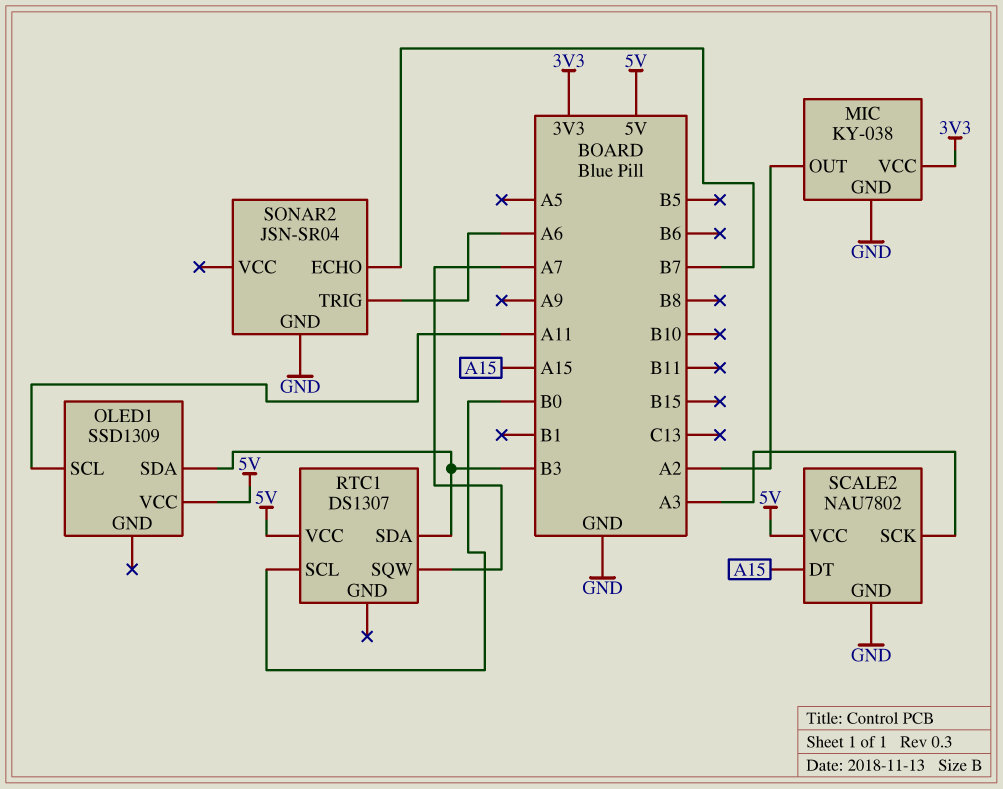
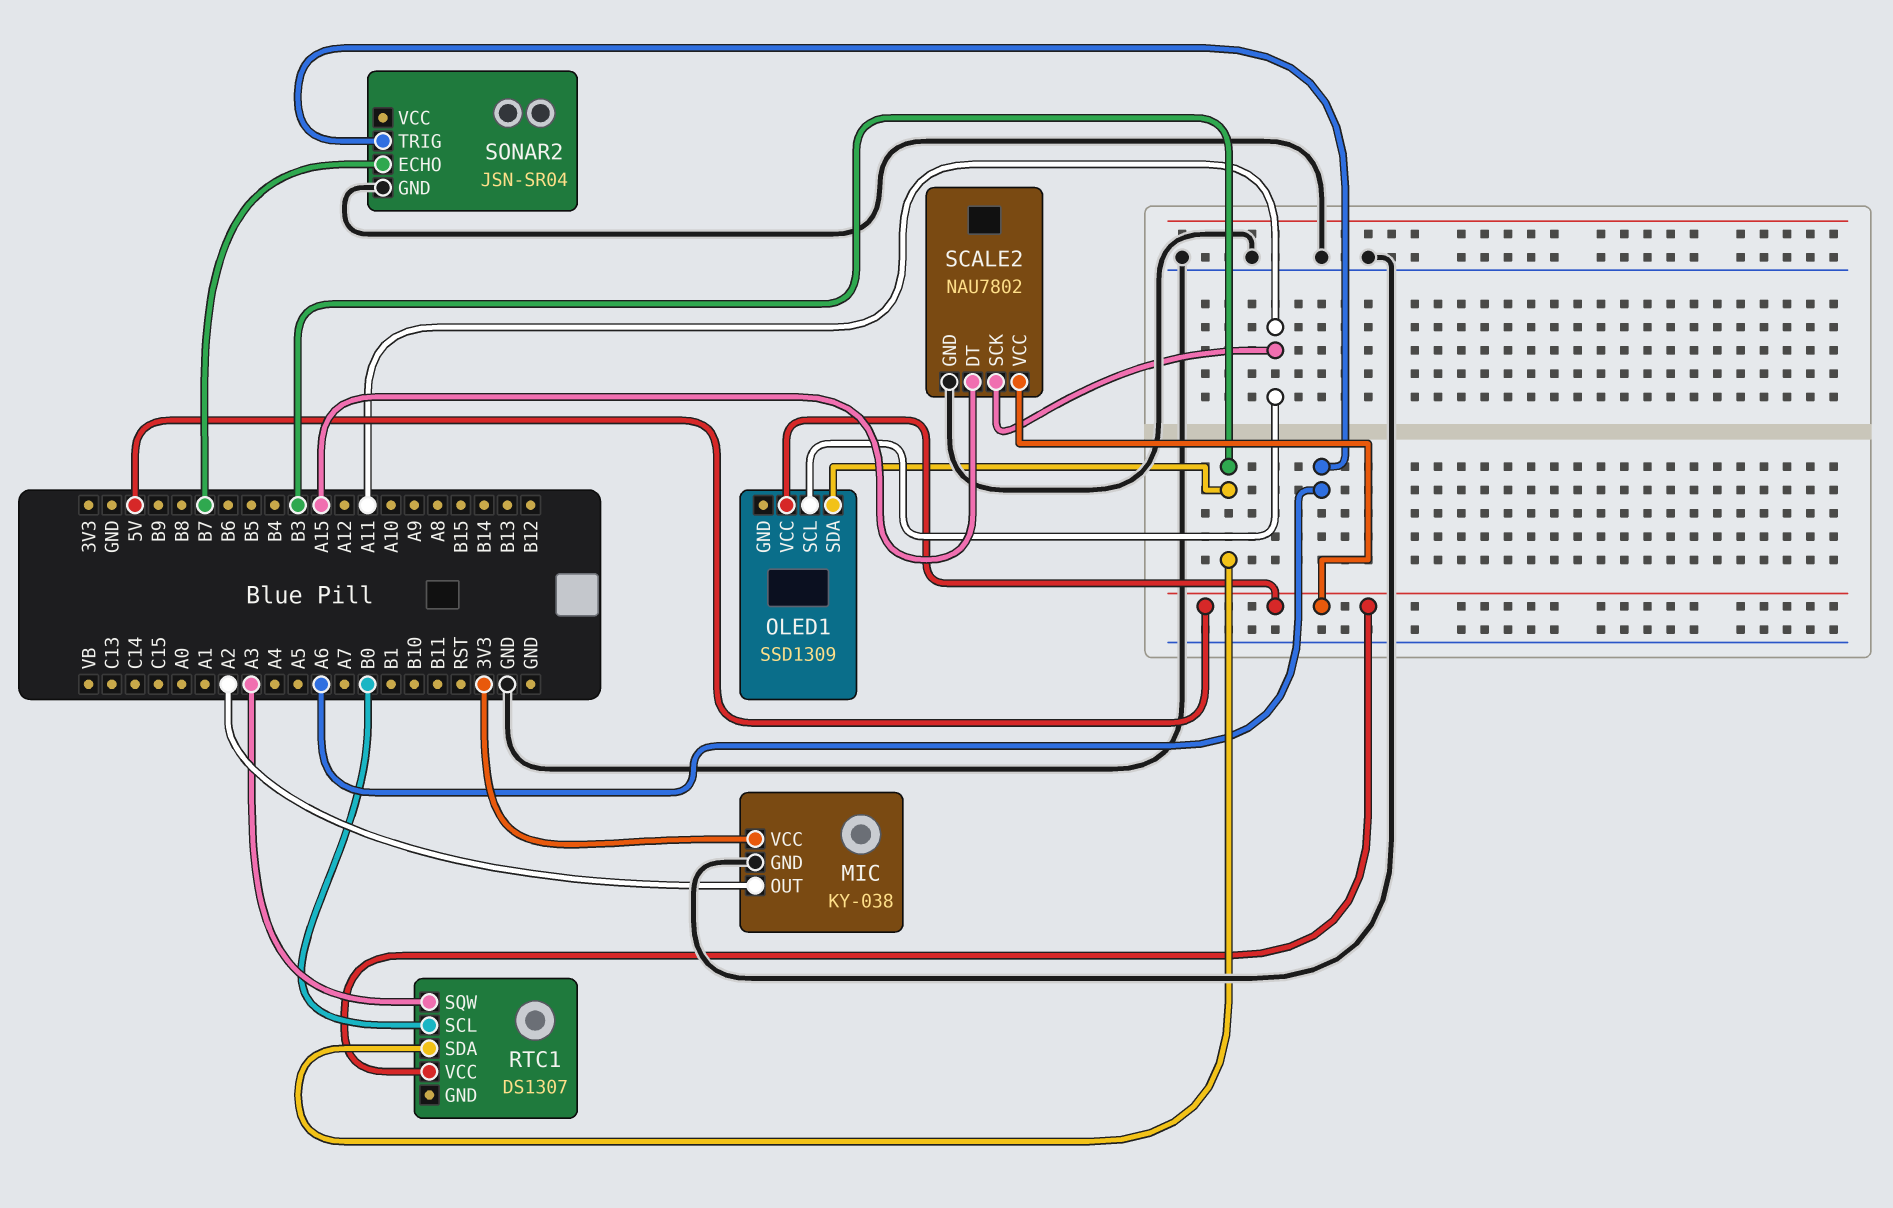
RTC1 pin SQW: A7 -> A3
SCALE2 pin SCK: A3 -> A11

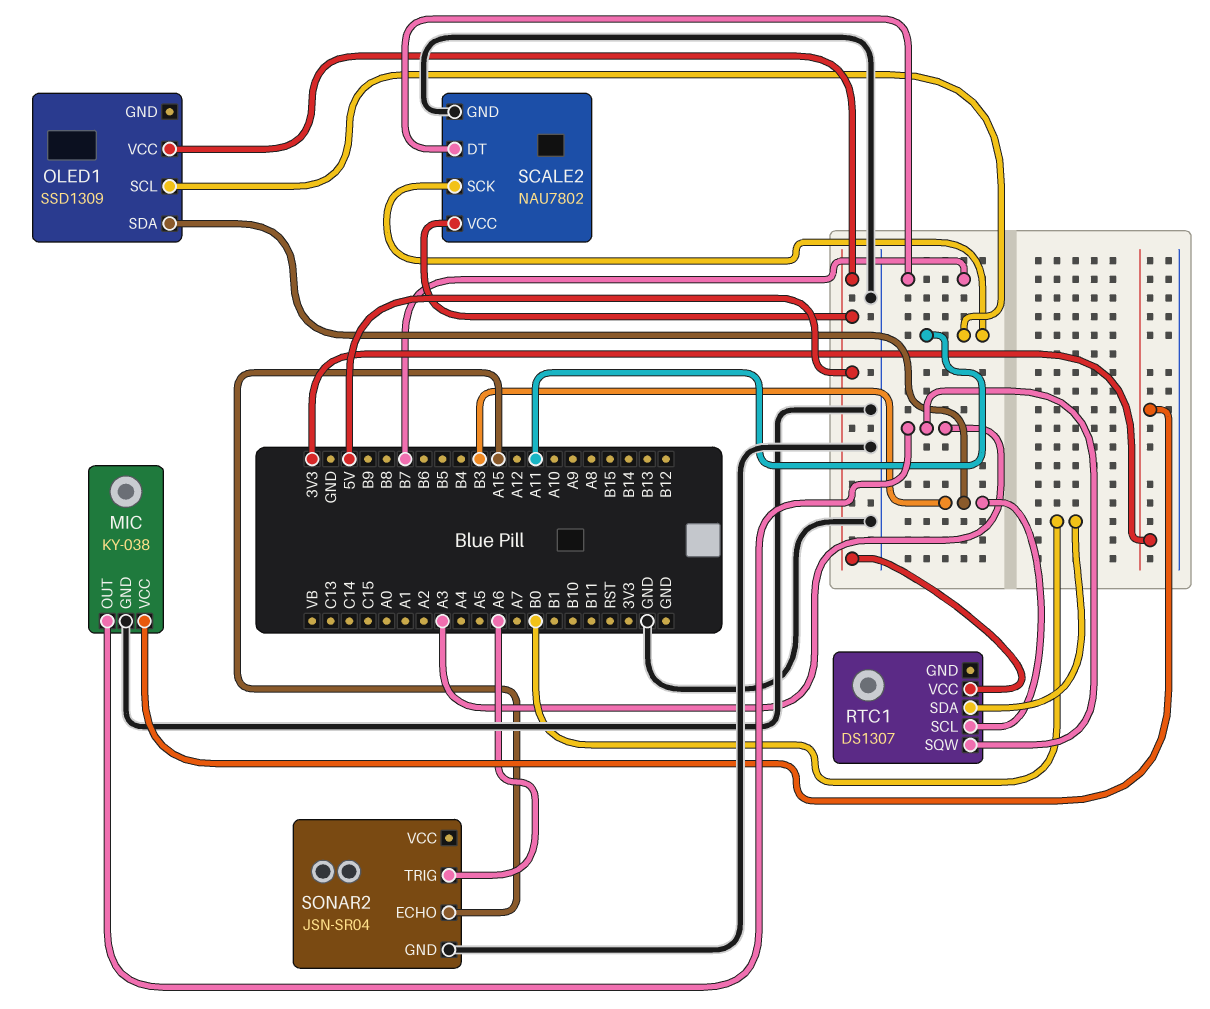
MIC pin OUT: A2 -> A3
RTC1 pin SCL: B0 -> B3
RTC1 pin SDA: B3 -> B0
SCALE2 pin DT: A15 -> B7
SONAR2 pin ECHO: B7 -> A15

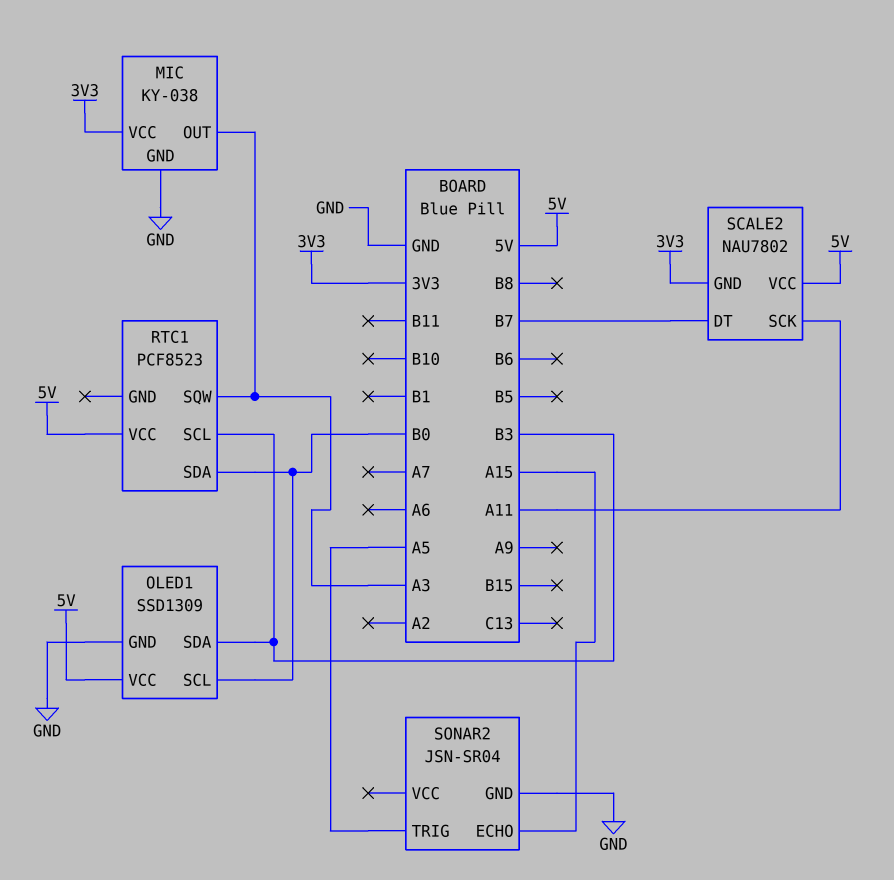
OLED1 pin GND: none -> GND
OLED1 pin SCL: A11 -> B0
RTC1: DS1307 -> PCF8523
SCALE2 pin GND: GND -> 3V3
SONAR2 pin TRIG: A6 -> A5

